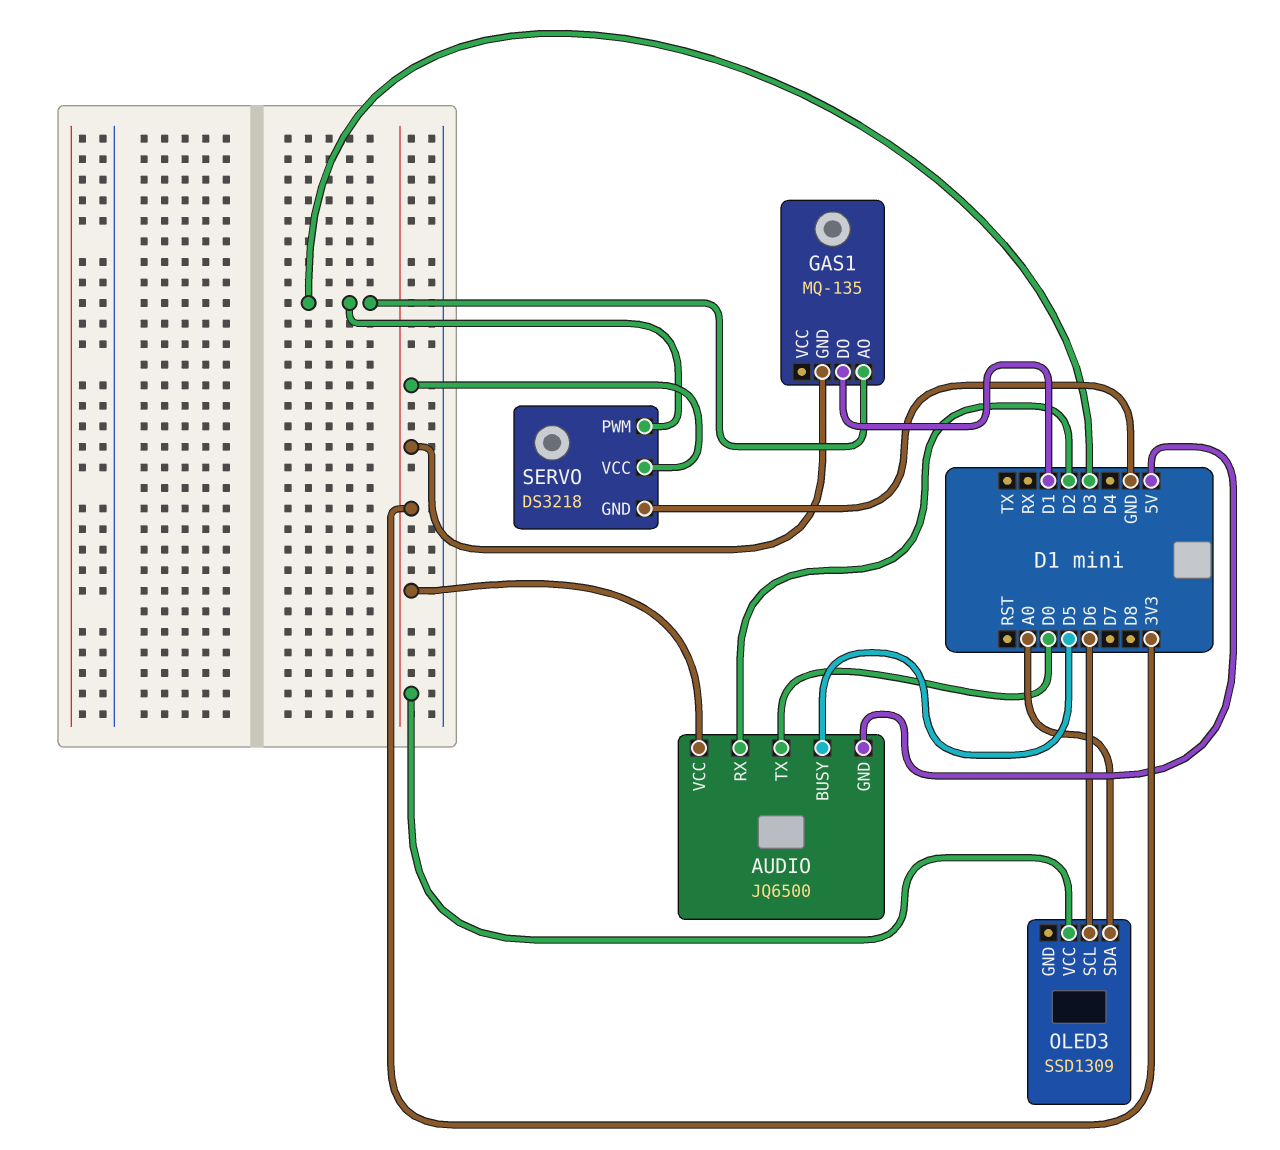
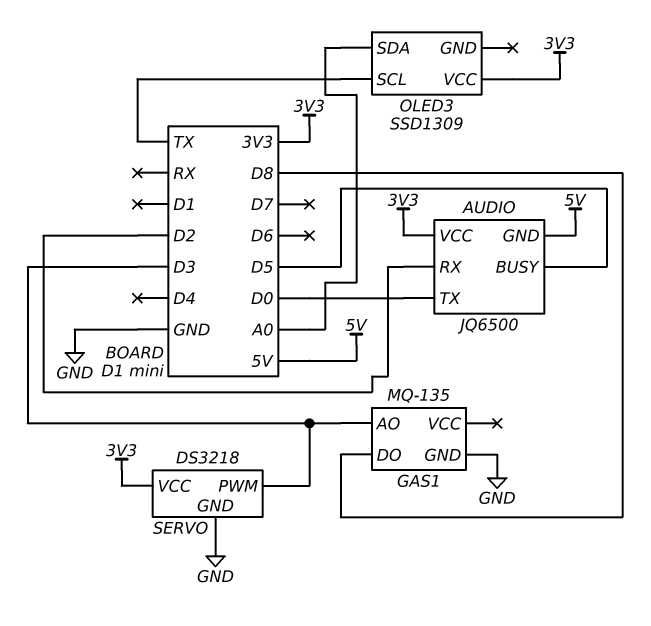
GAS1 pin DO: D1 -> D8
GAS1 pin GND: 3V3 -> GND
OLED3 pin SCL: D6 -> TX

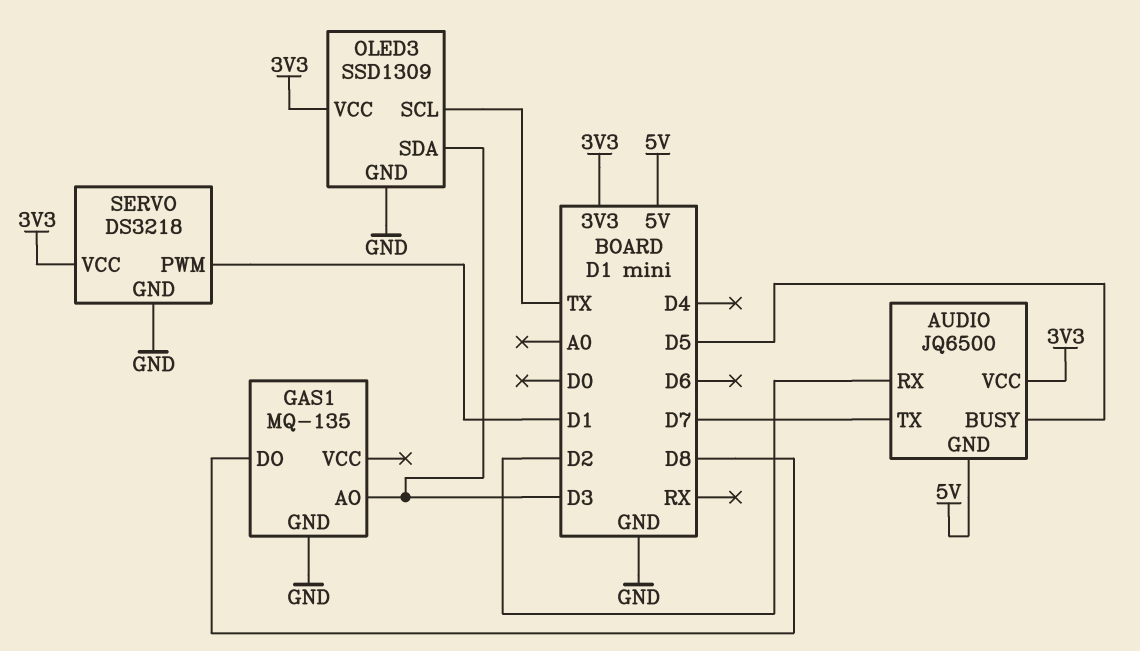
AUDIO pin TX: D0 -> D7
OLED3 pin GND: none -> GND
OLED3 pin SDA: A0 -> D3
SERVO pin PWM: D3 -> D1

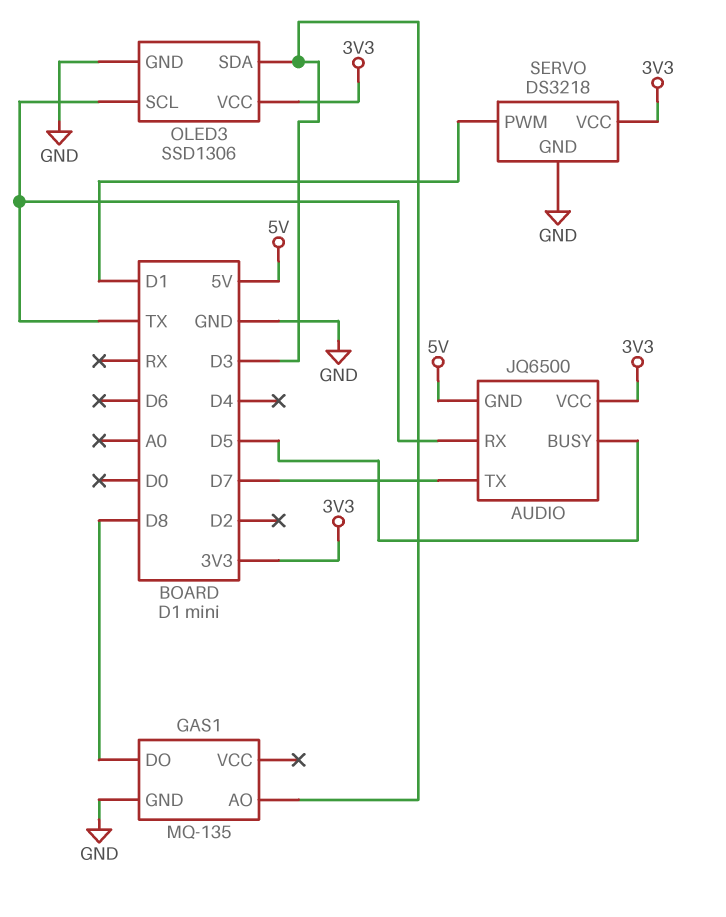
AUDIO pin RX: D2 -> TX
OLED3: SSD1309 -> SSD1306

